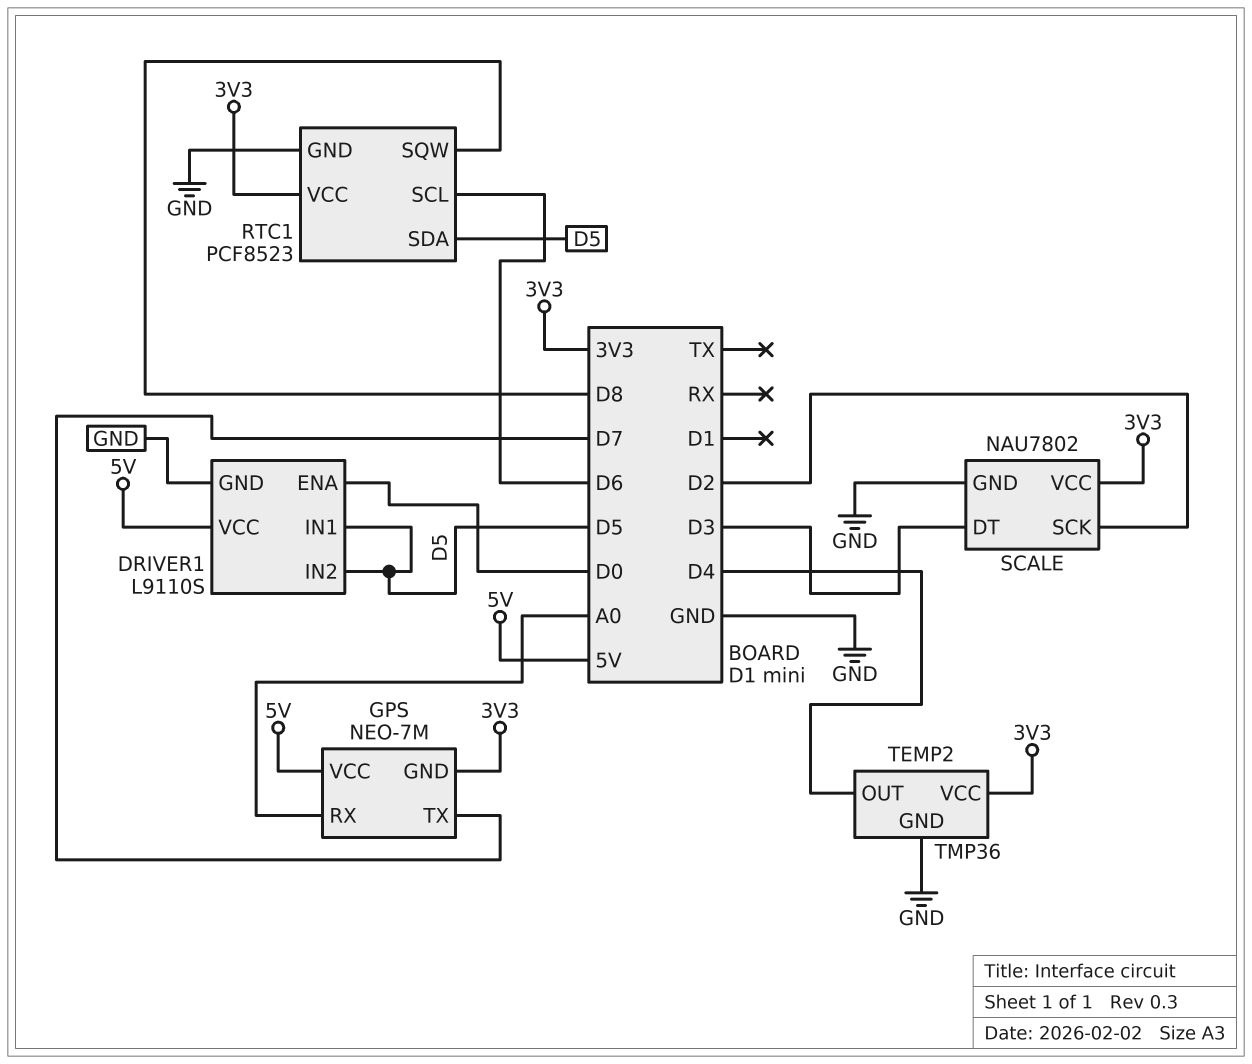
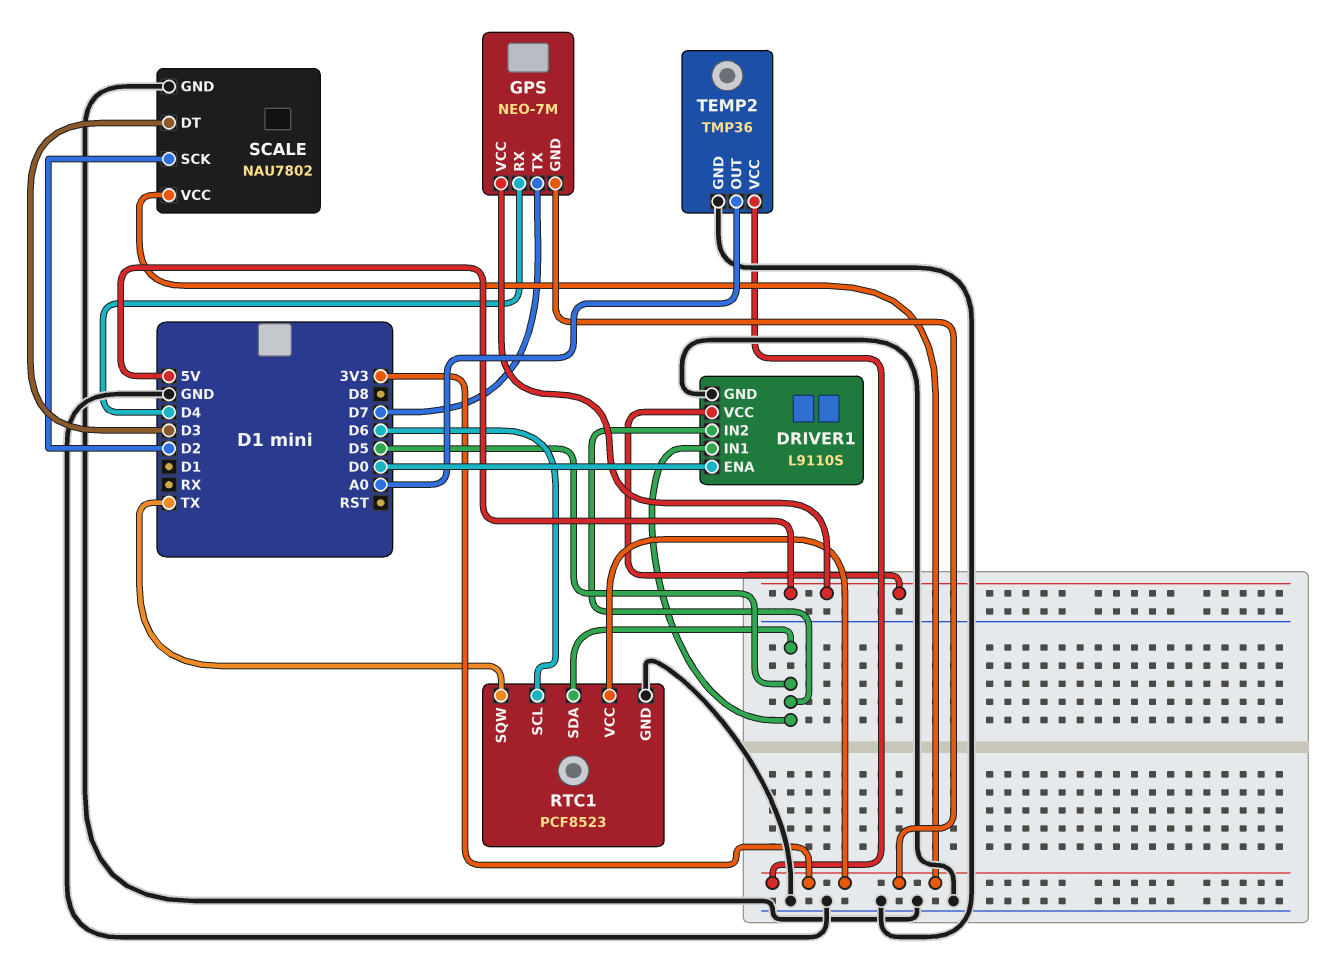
GPS pin RX: A0 -> D4
RTC1 pin SQW: D8 -> TX
TEMP2 pin OUT: D4 -> A0

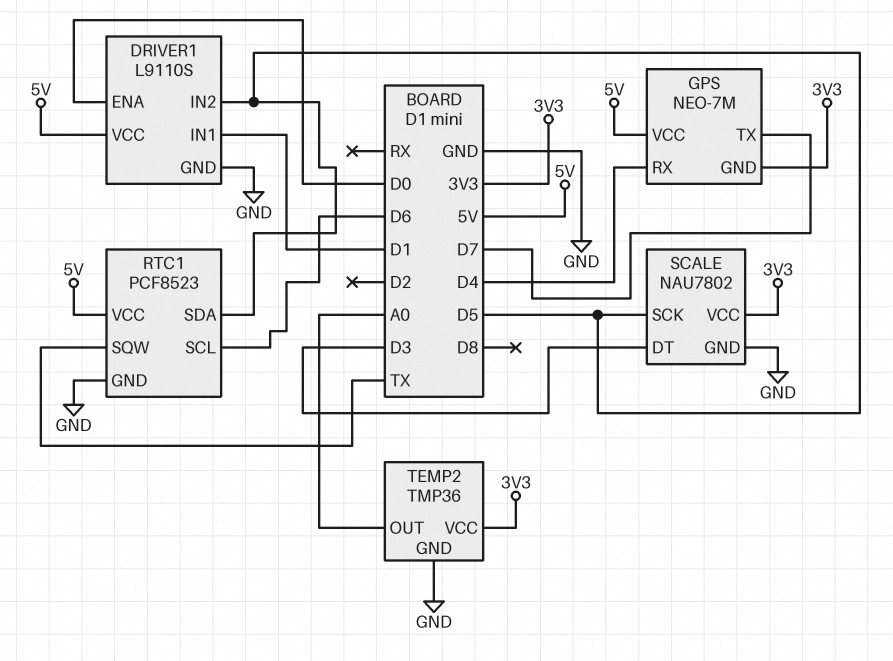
DRIVER1 pin IN1: D5 -> D1
RTC1 pin VCC: 3V3 -> 5V
SCALE pin SCK: D2 -> D5

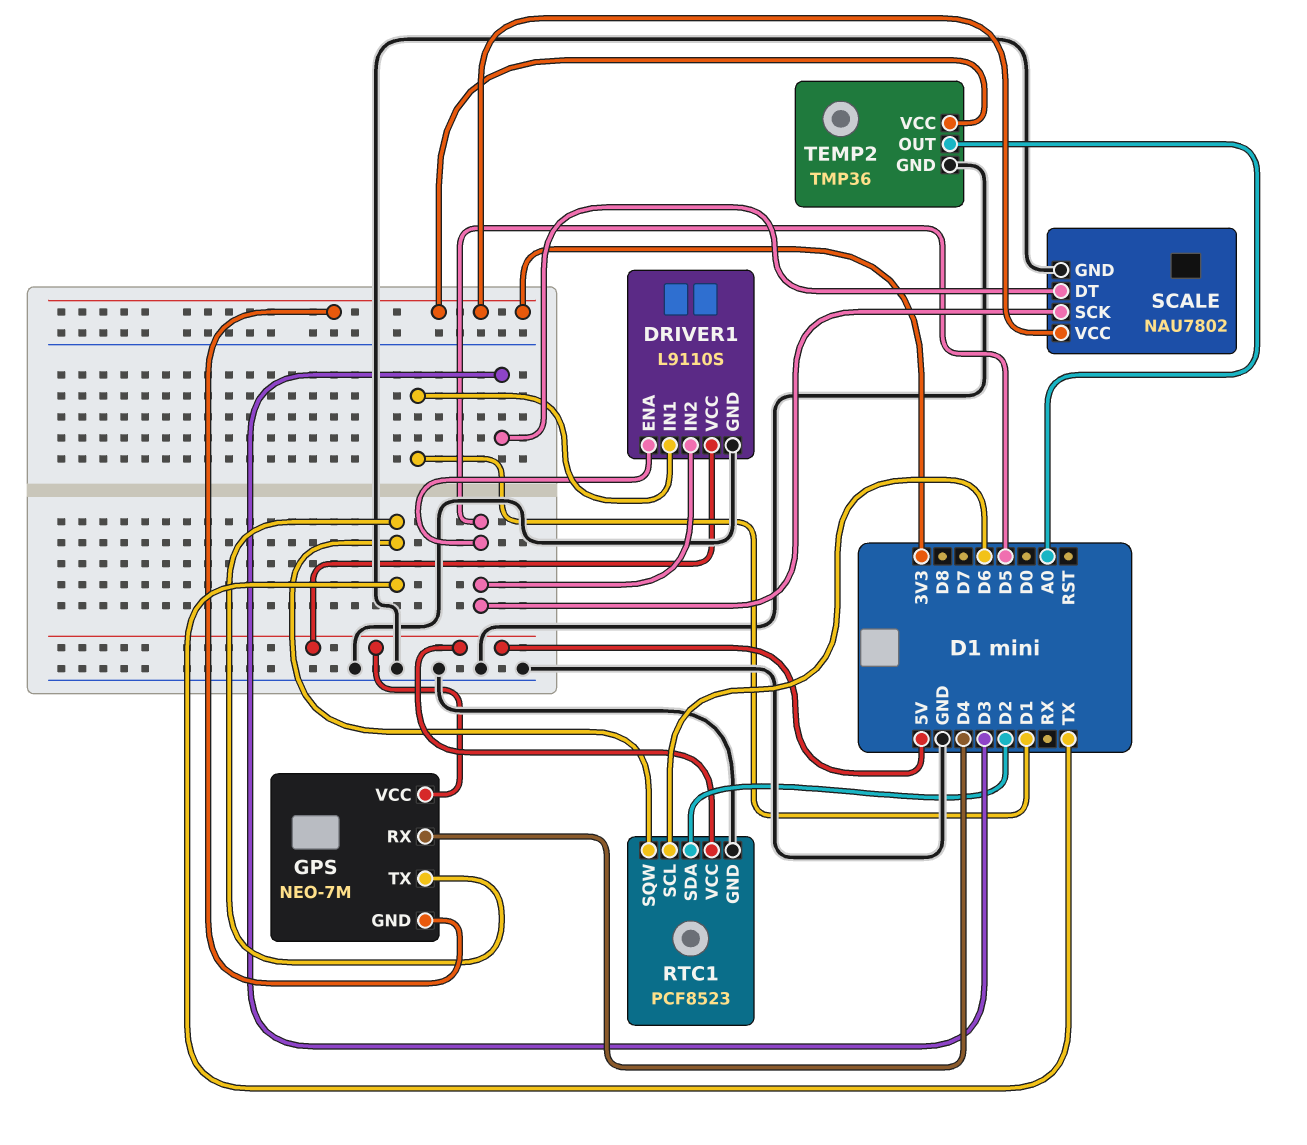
DRIVER1 pin ENA: D0 -> D5
GPS pin TX: D7 -> TX
RTC1 pin SDA: D5 -> D2

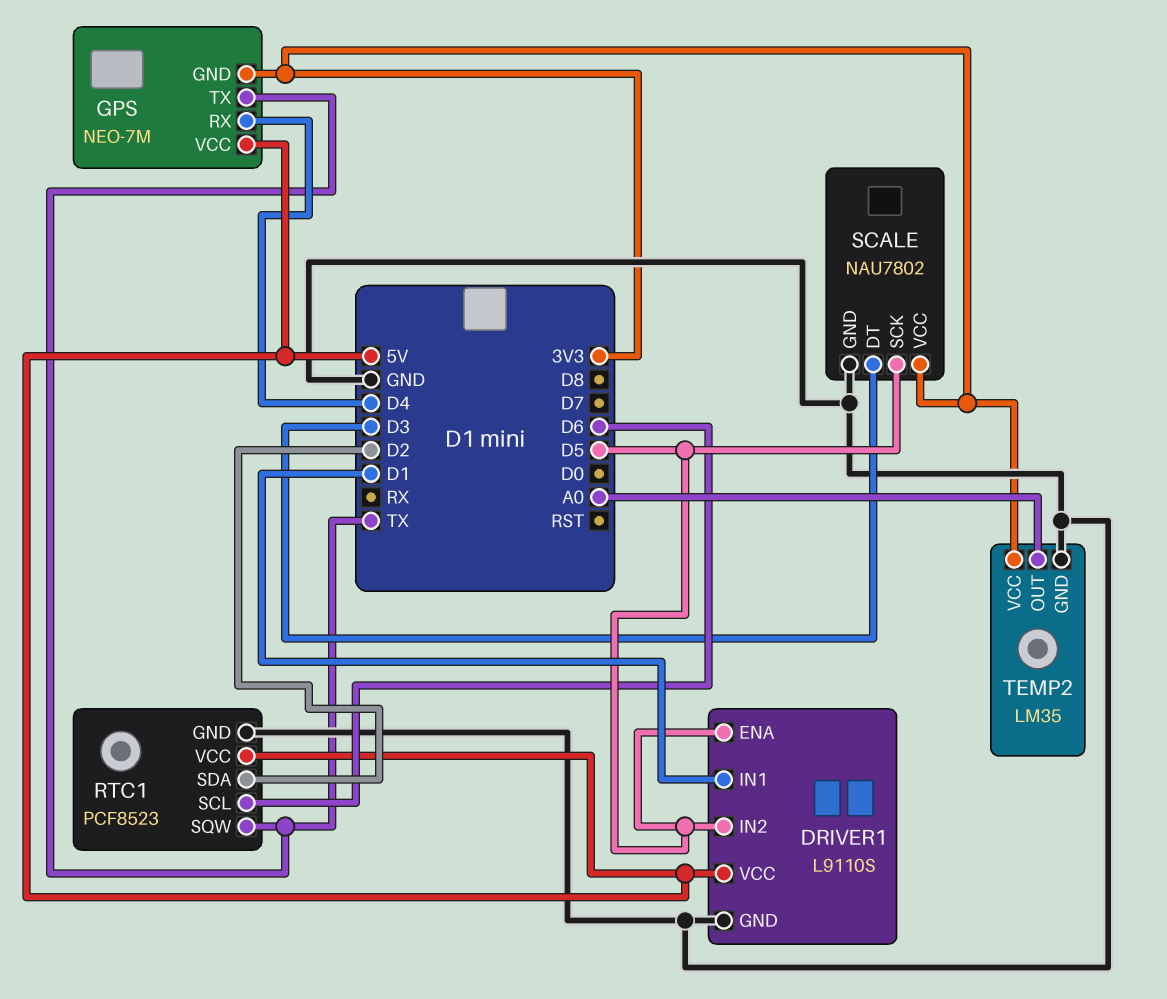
TEMP2: TMP36 -> LM35

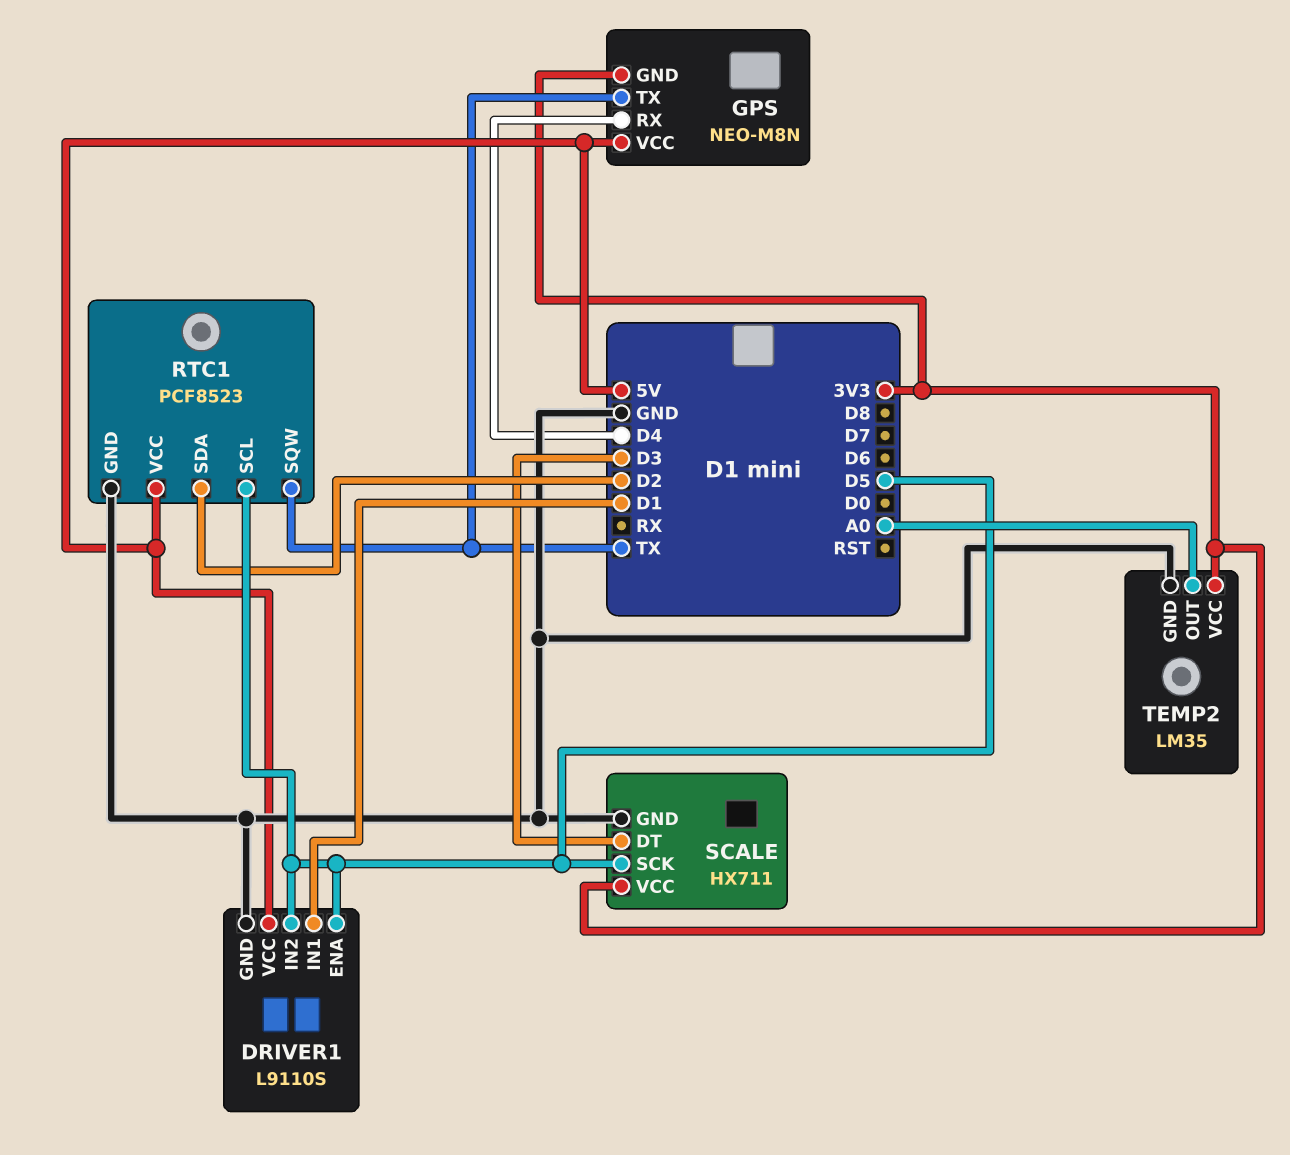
GPS: NEO-7M -> NEO-M8N
RTC1 pin SCL: D6 -> D5
SCALE: NAU7802 -> HX711

